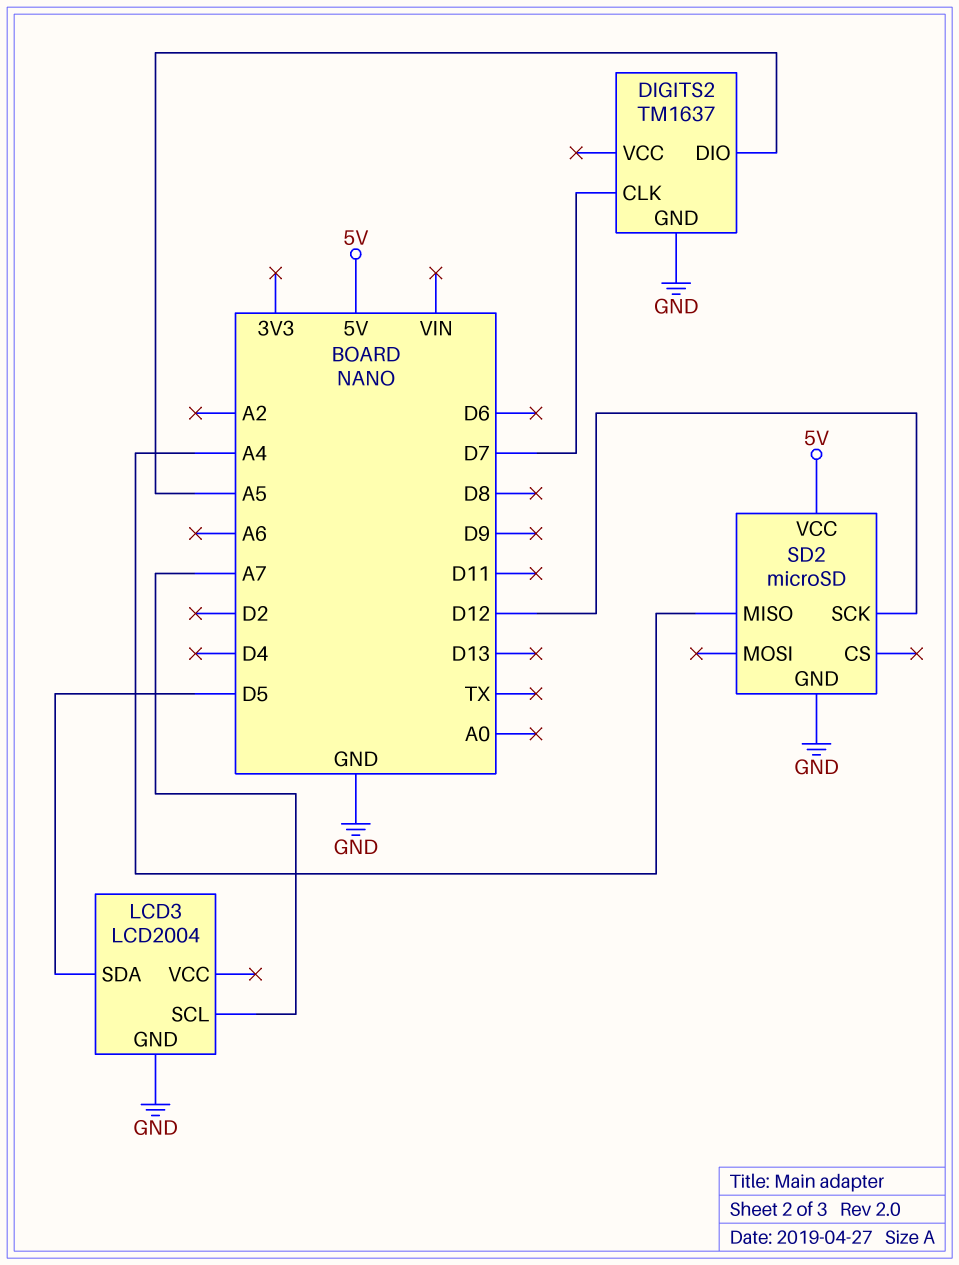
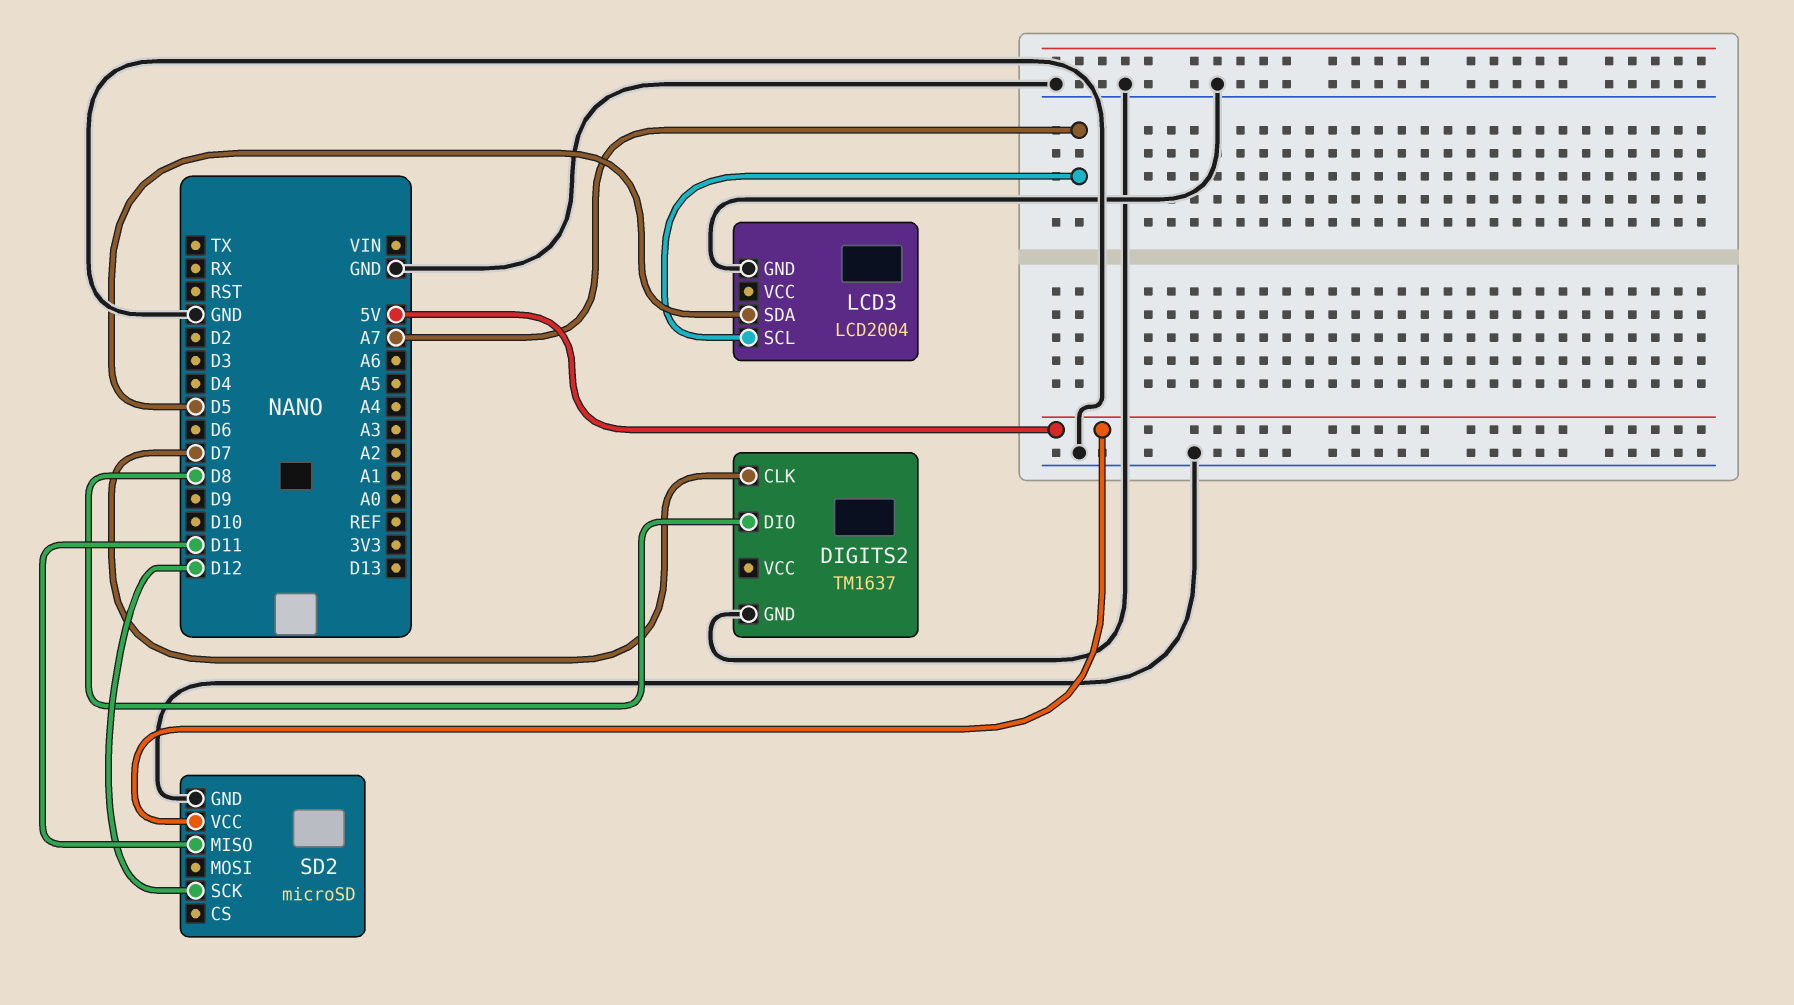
DIGITS2 pin DIO: A5 -> D8
SD2 pin MISO: A4 -> D11

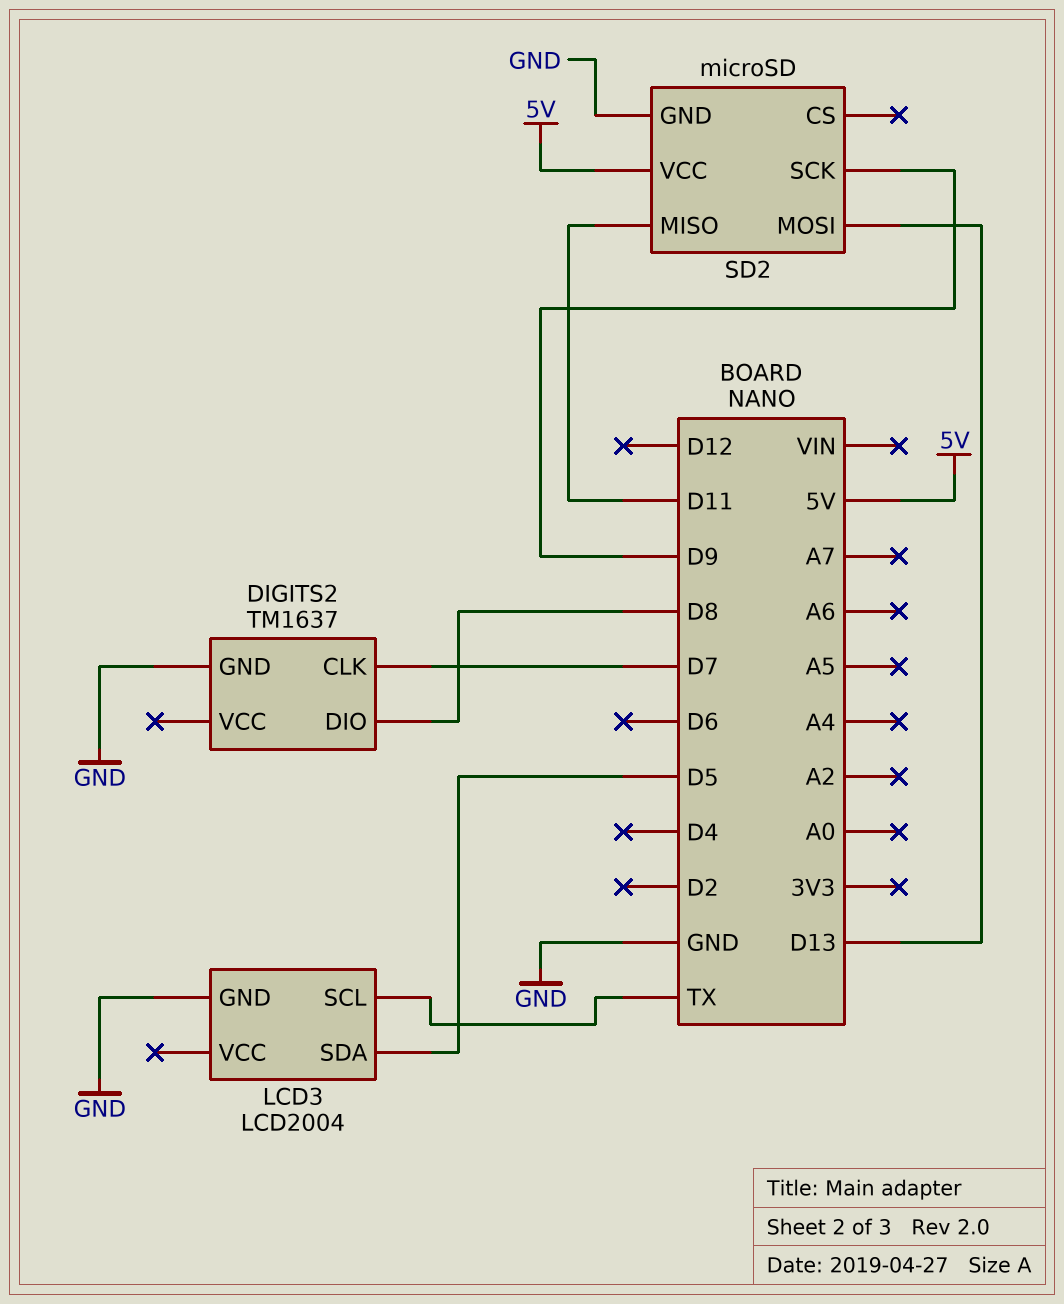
LCD3 pin SCL: A7 -> TX
SD2 pin MOSI: none -> D13
SD2 pin SCK: D12 -> D9

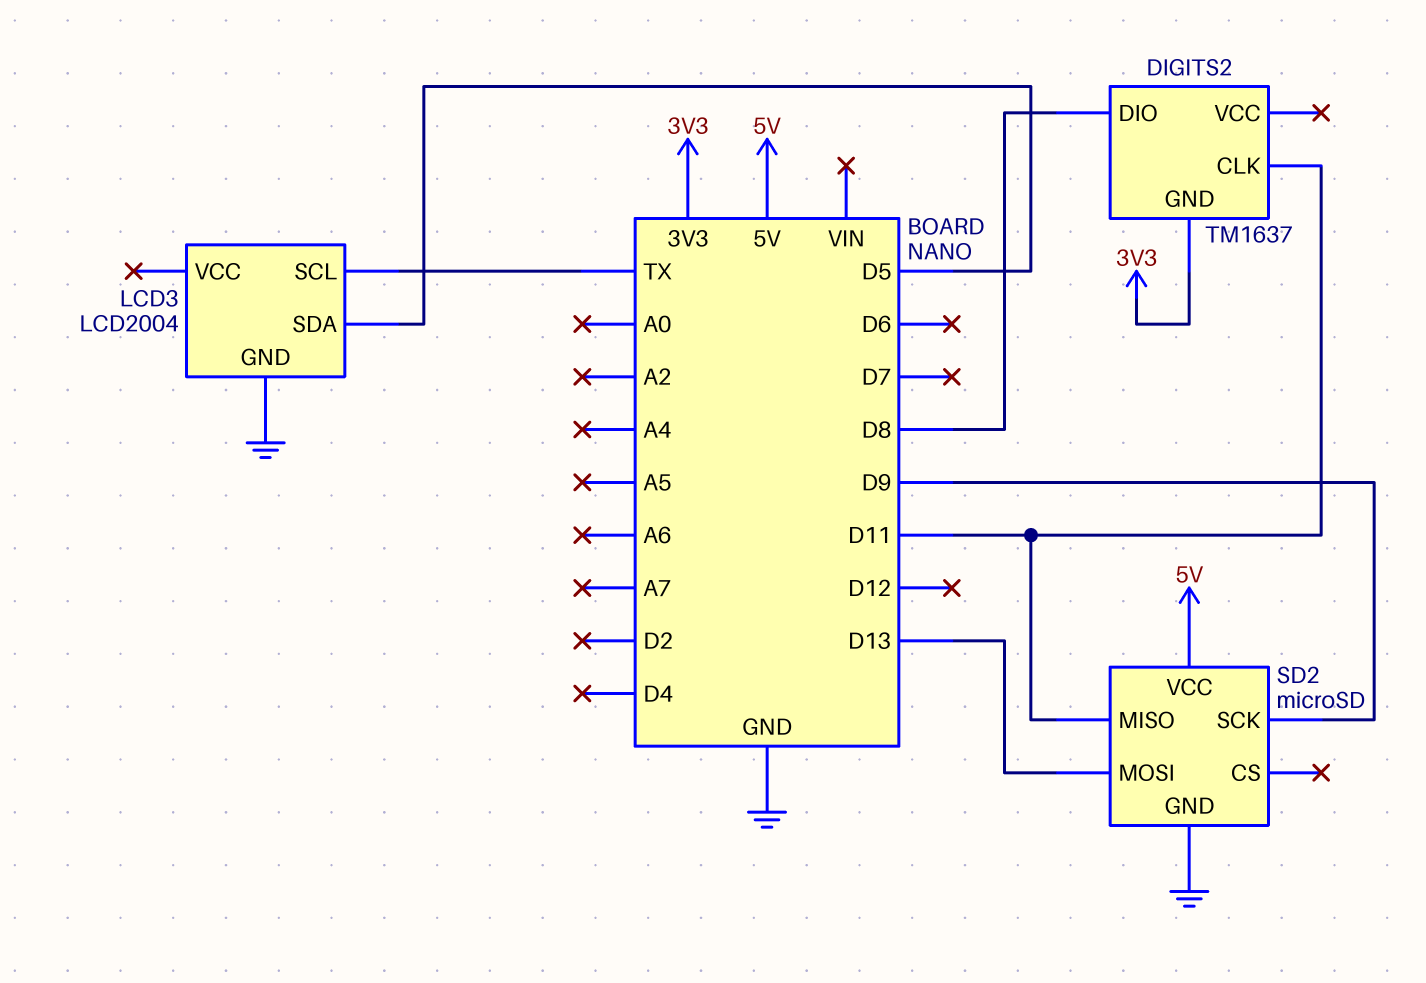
DIGITS2 pin CLK: D7 -> D11
DIGITS2 pin GND: GND -> 3V3

